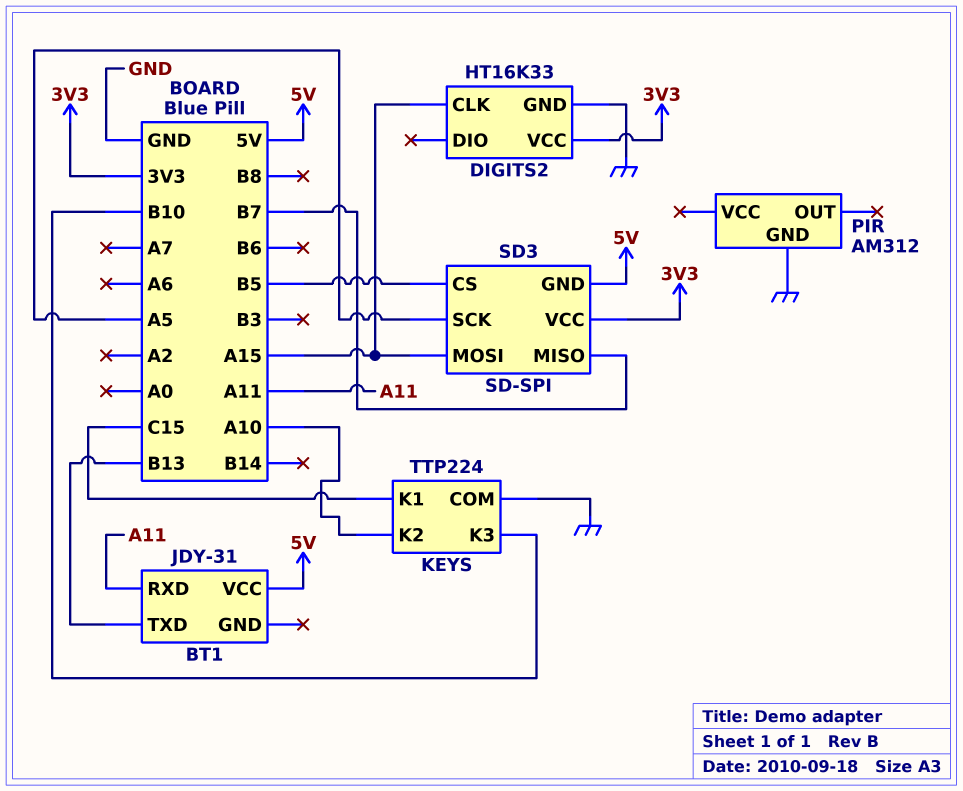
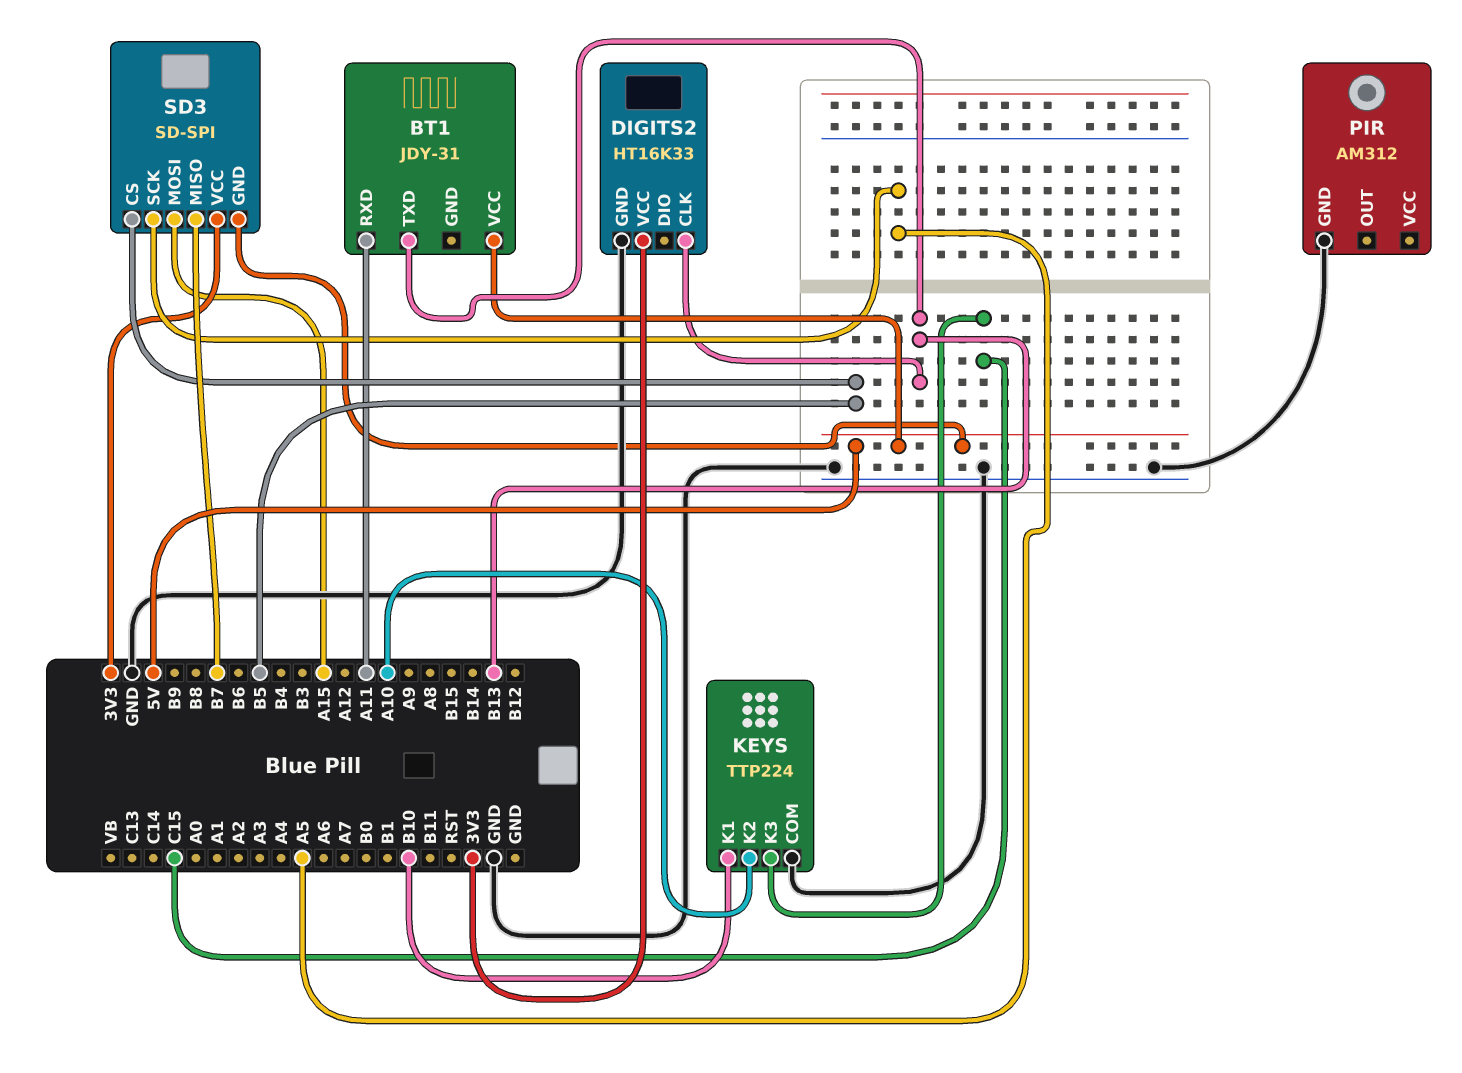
DIGITS2 pin CLK: A15 -> B13
KEYS pin K1: C15 -> B10
KEYS pin K3: B10 -> C15

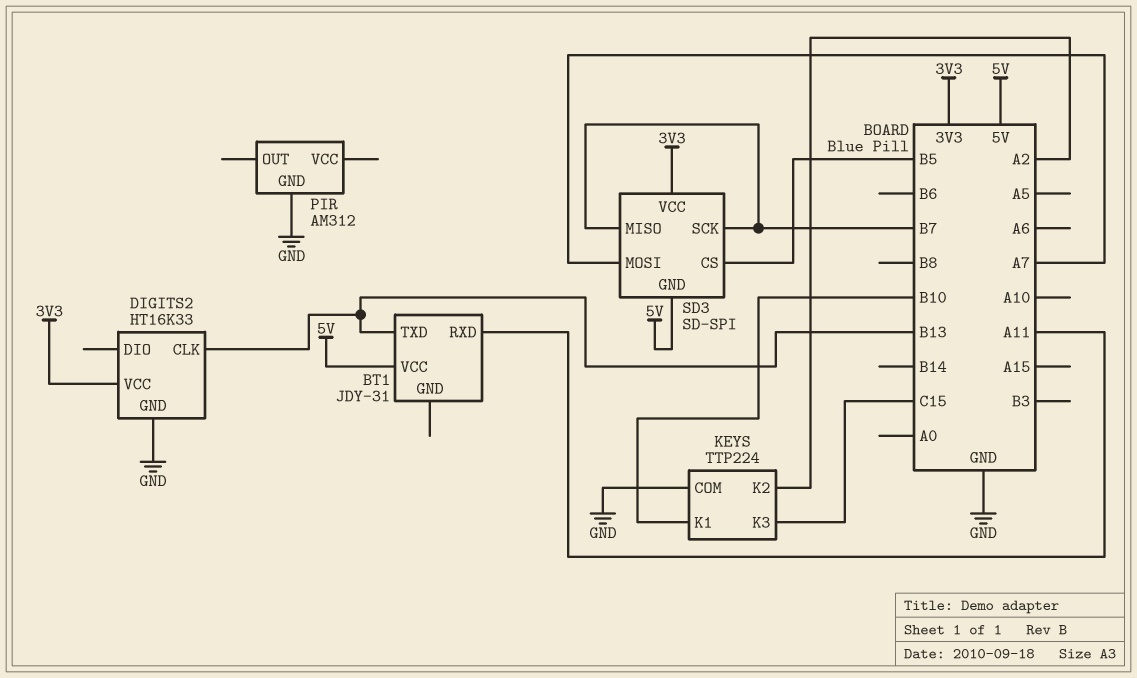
KEYS pin K2: A10 -> A2
SD3 pin MOSI: A15 -> A7
SD3 pin SCK: A5 -> B7

